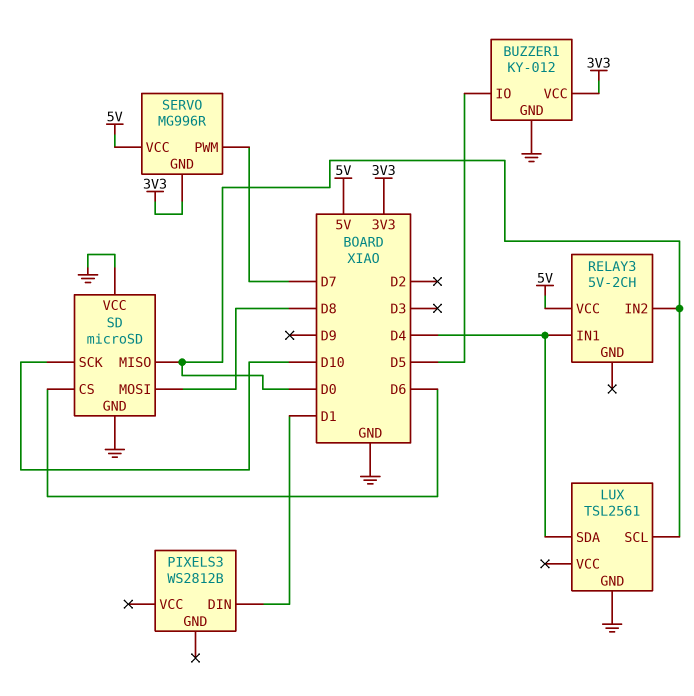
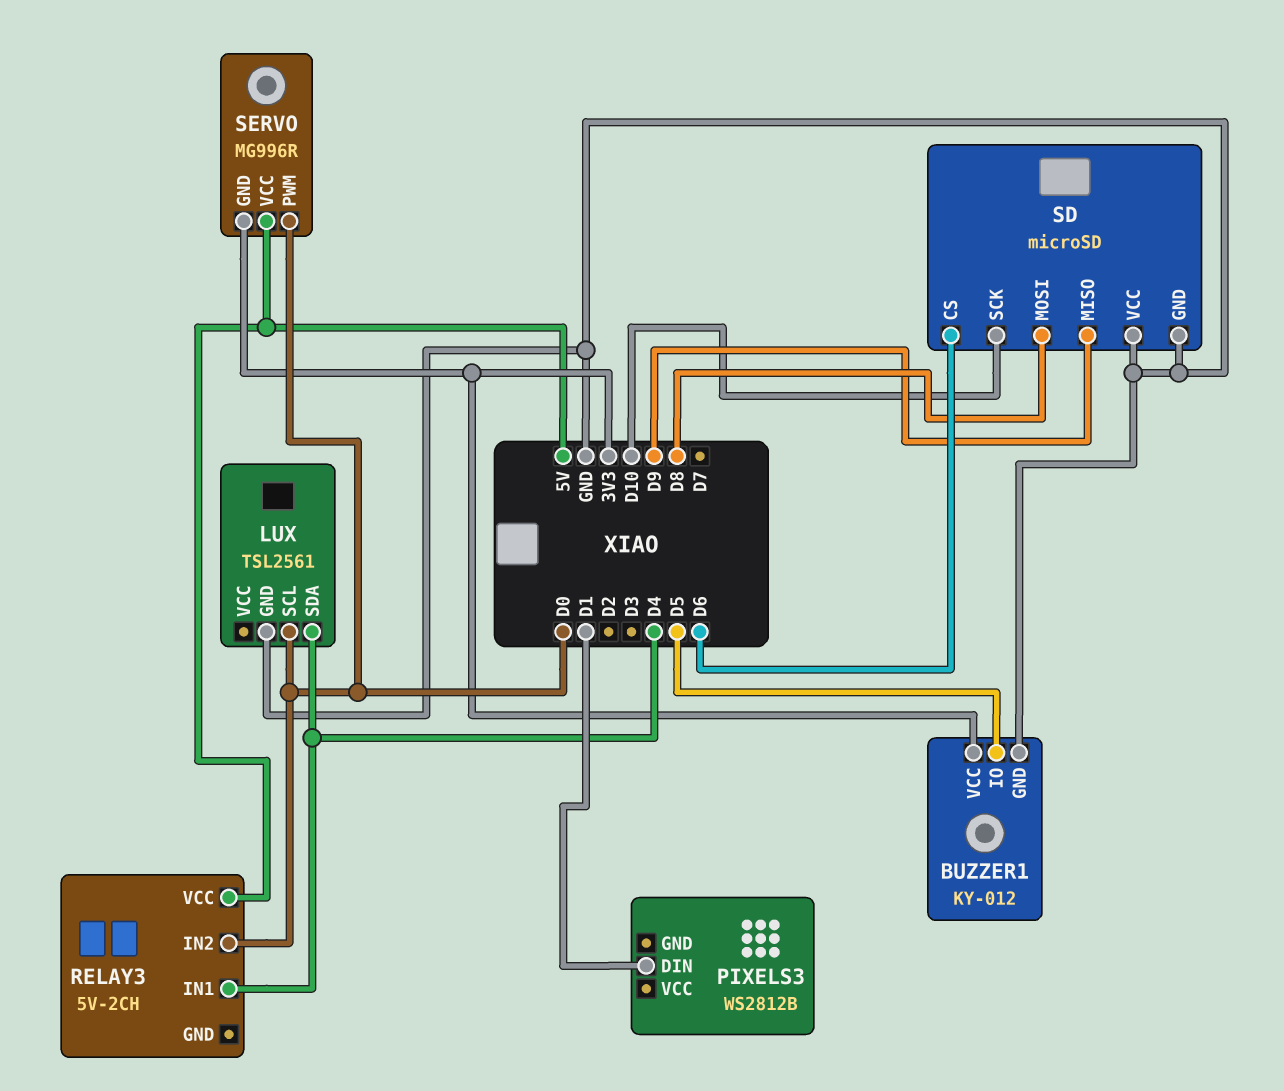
SD pin MISO: D0 -> D9
SERVO pin PWM: D7 -> D0

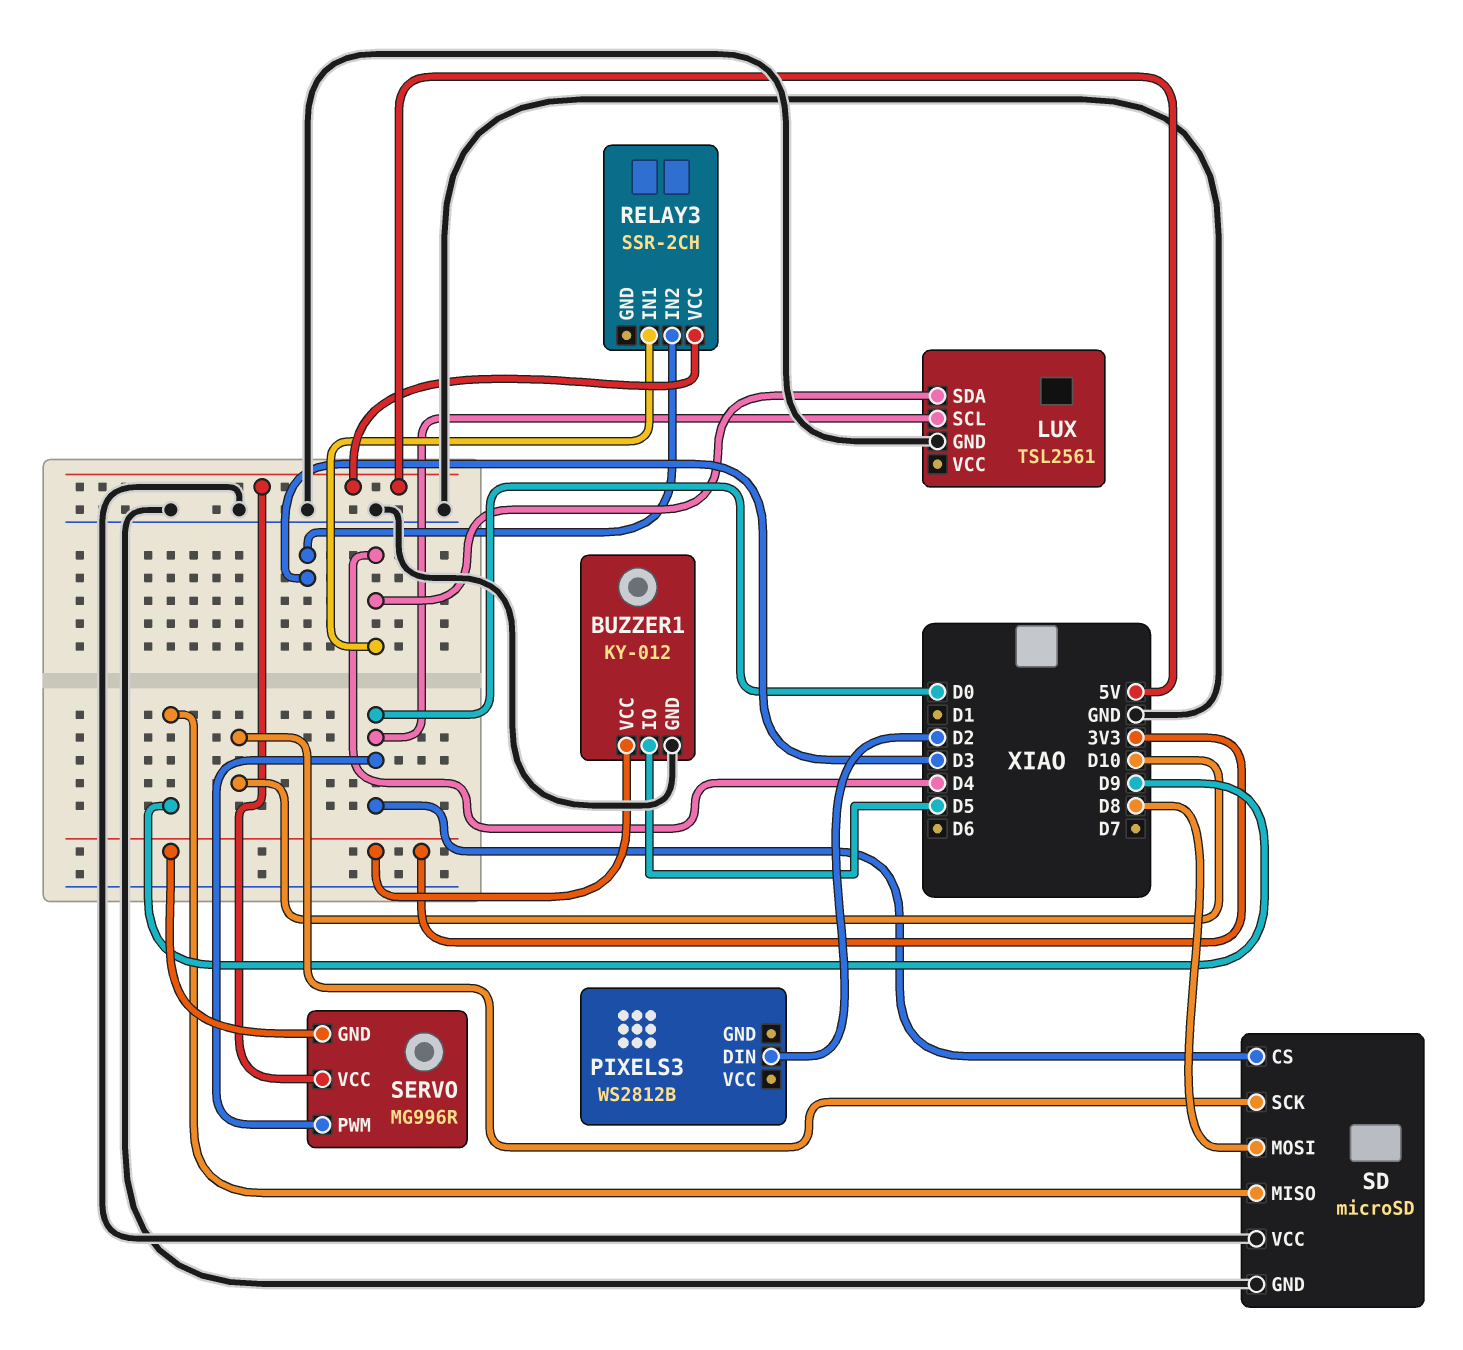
PIXELS3 pin DIN: D1 -> D2
RELAY3: 5V-2CH -> SSR-2CH
RELAY3 pin IN2: D0 -> D3
SD pin CS: D6 -> D0

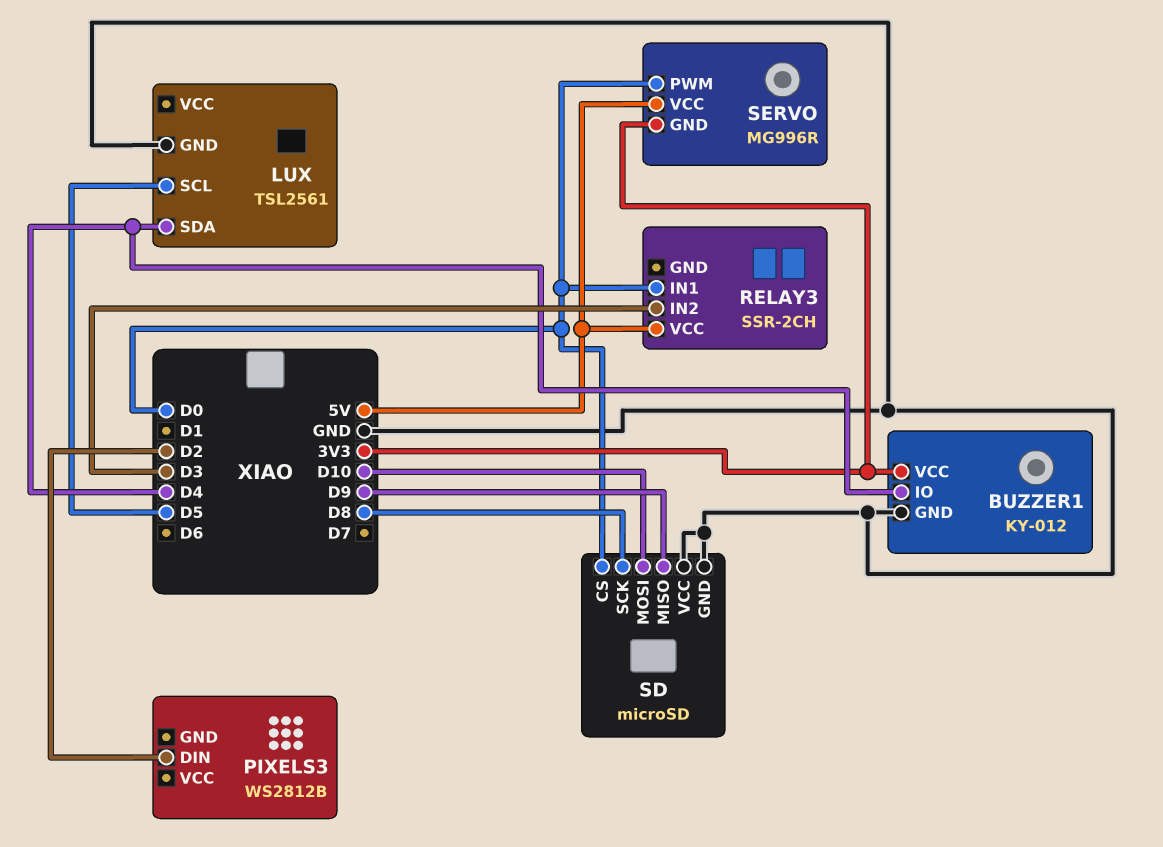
BUZZER1 pin IO: D5 -> D4
LUX pin SCL: D0 -> D5
RELAY3 pin IN1: D4 -> D0
SD pin MOSI: D8 -> D10
SD pin SCK: D10 -> D8

